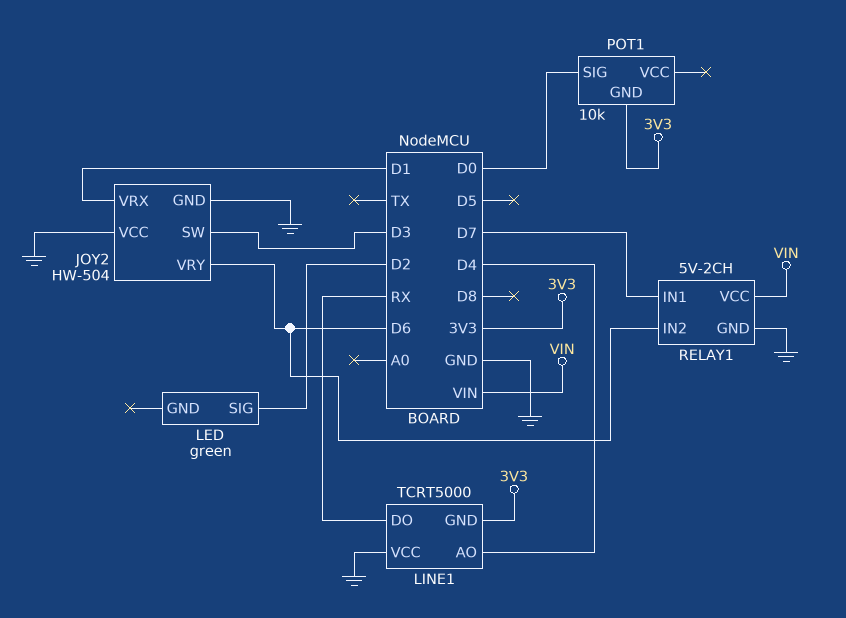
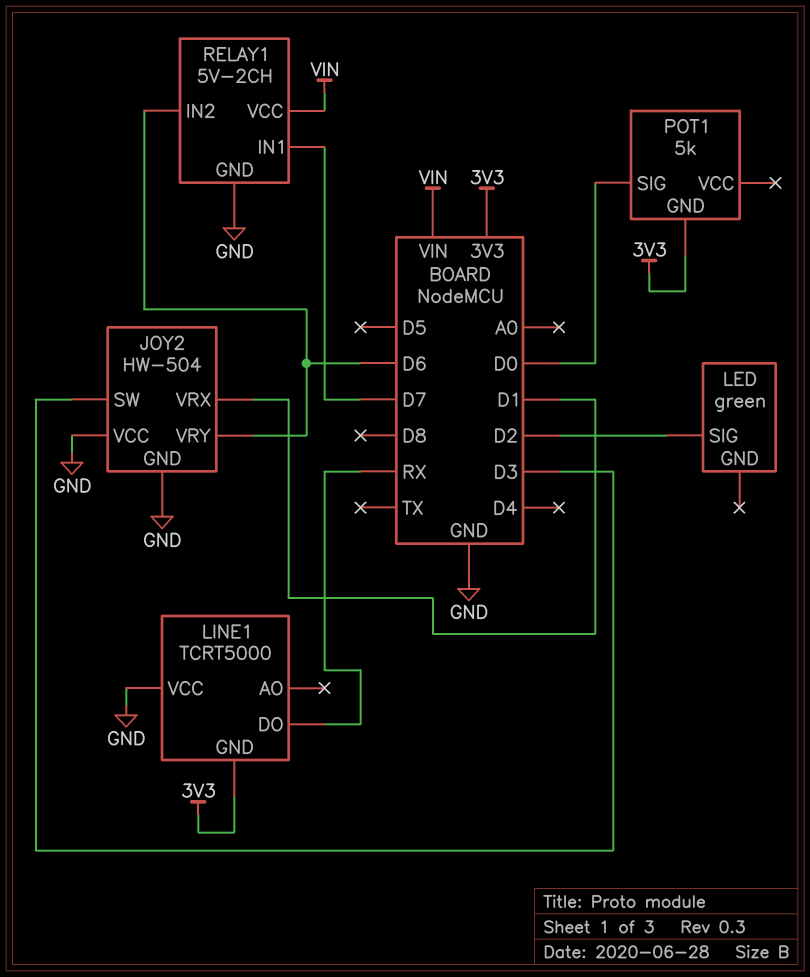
LINE1 pin AO: D4 -> none
POT1: 10k -> 5k

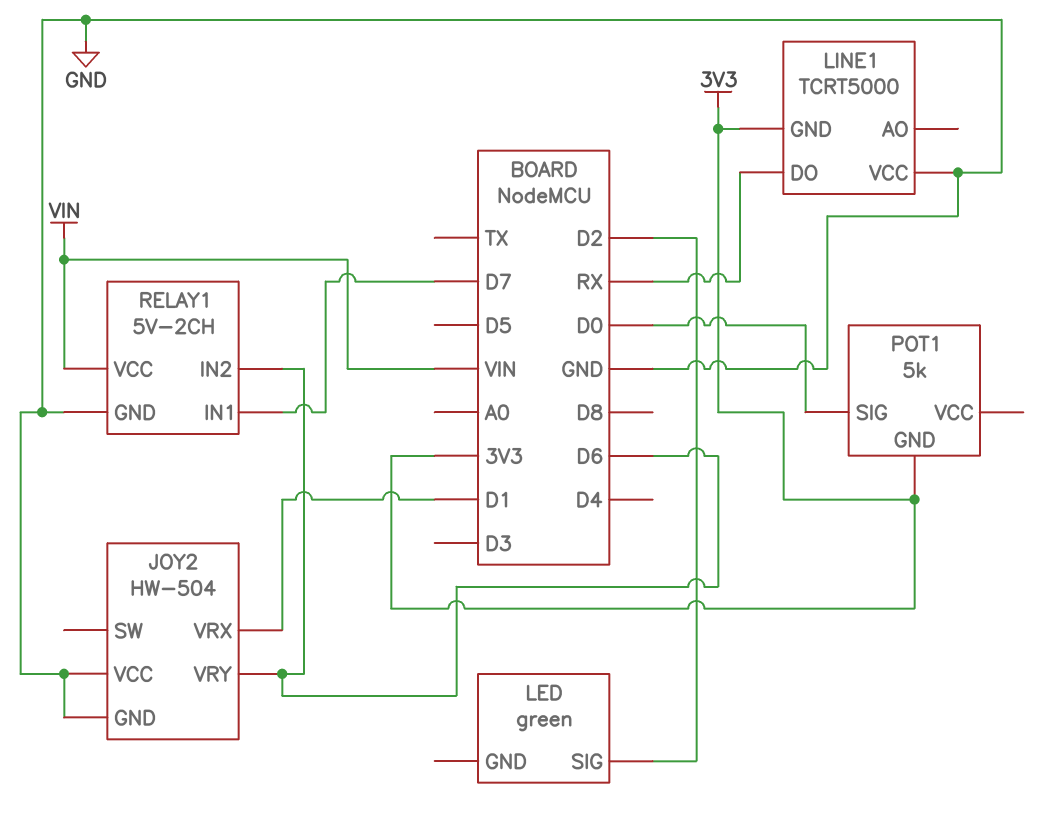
JOY2 pin SW: D3 -> none

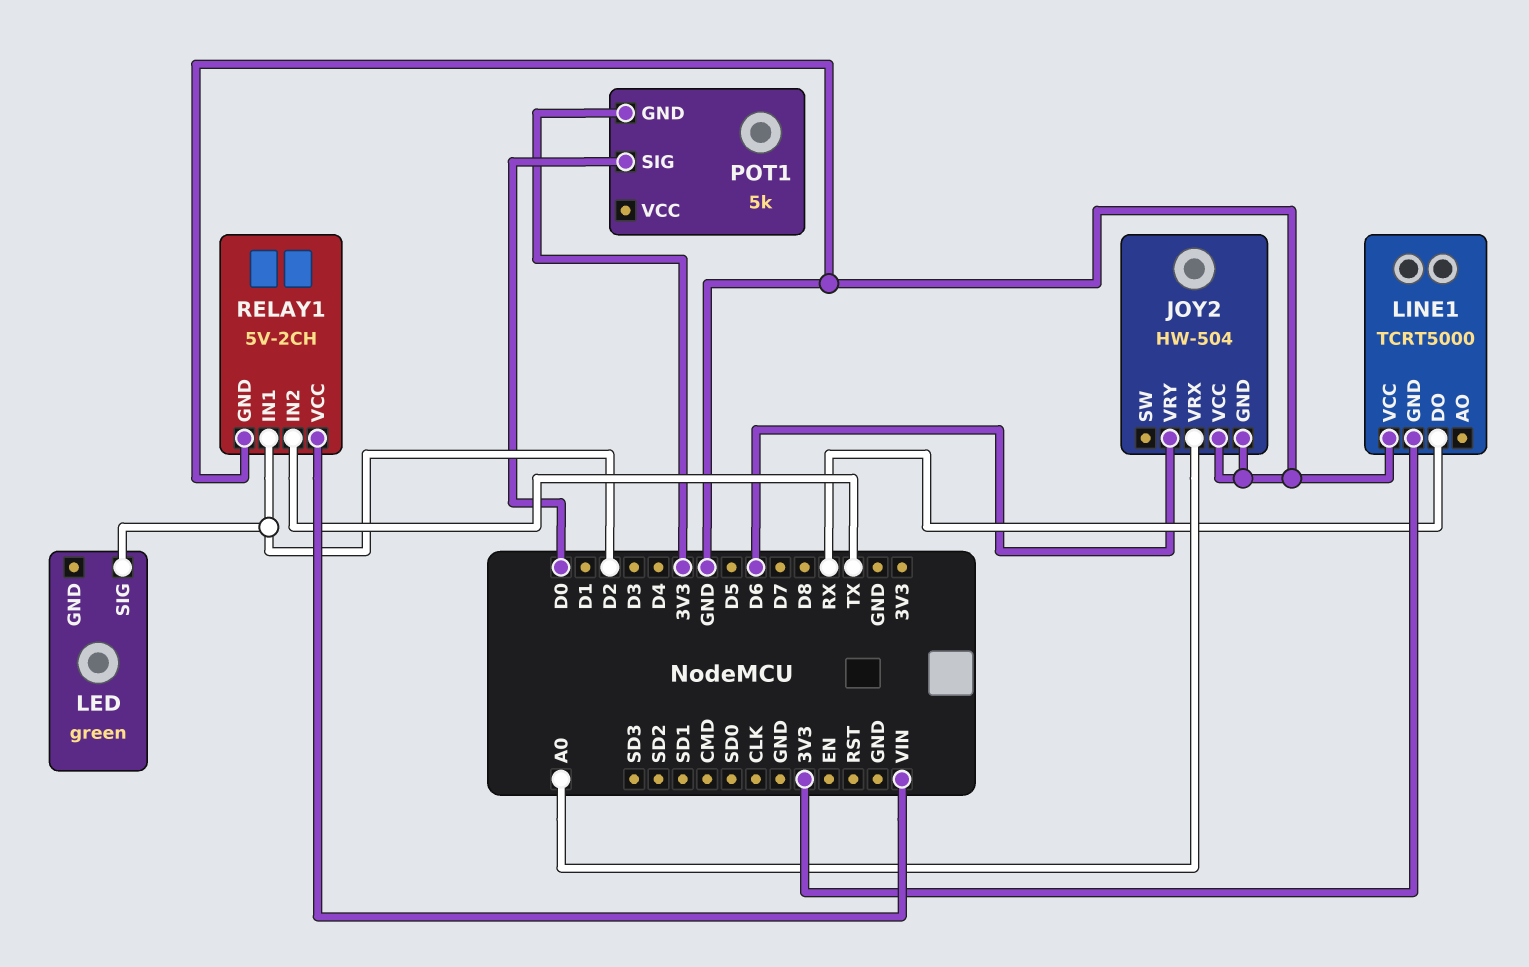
JOY2 pin VRX: D1 -> A0
RELAY1 pin IN1: D7 -> D2
RELAY1 pin IN2: D6 -> TX

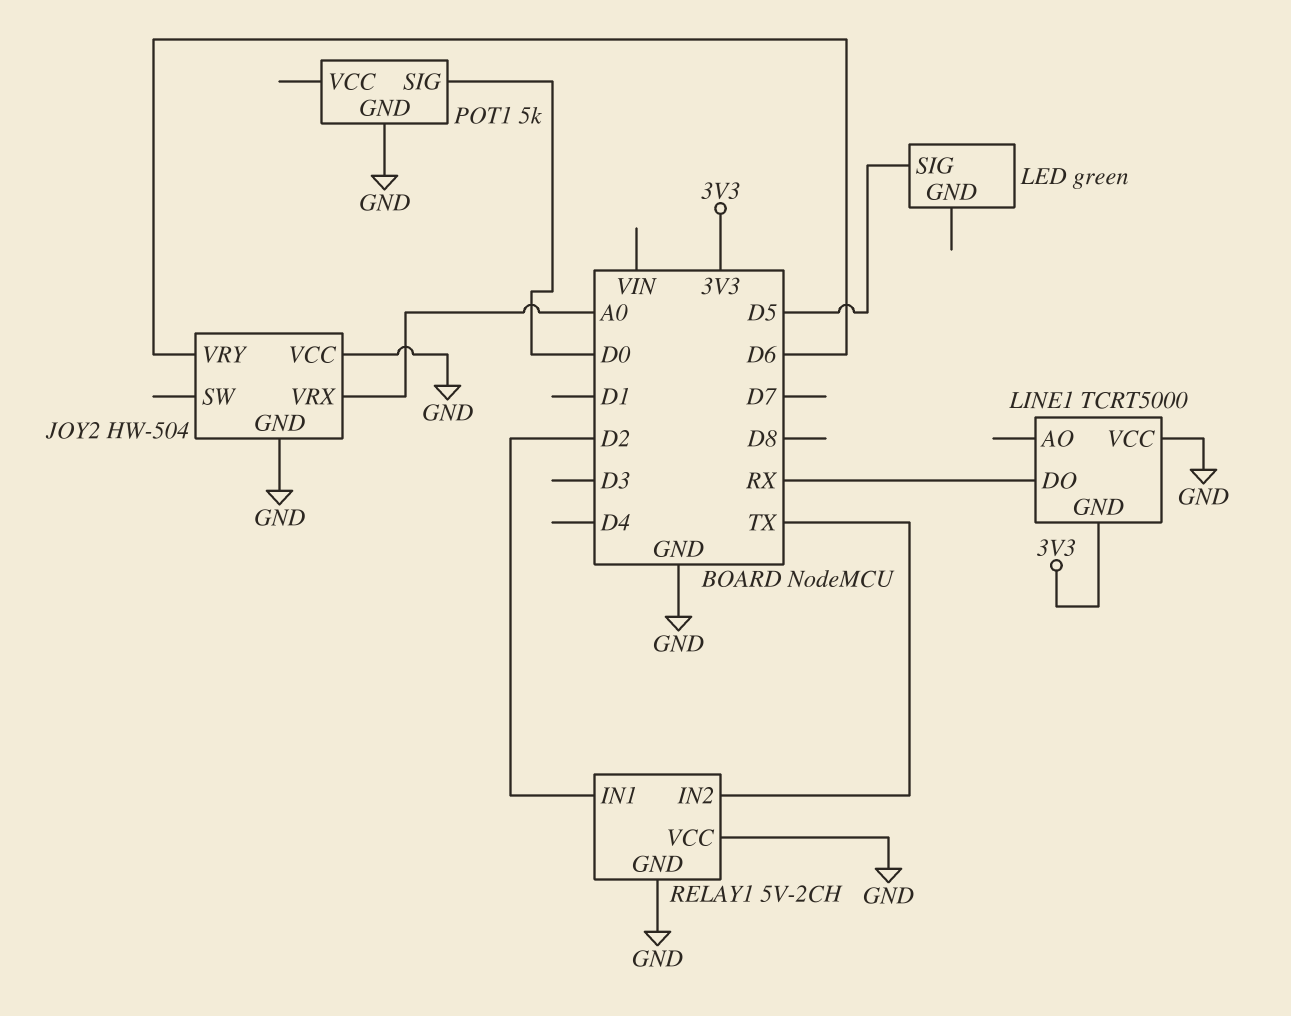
LED pin SIG: D2 -> D5
POT1 pin GND: 3V3 -> GND
RELAY1 pin VCC: VIN -> GND

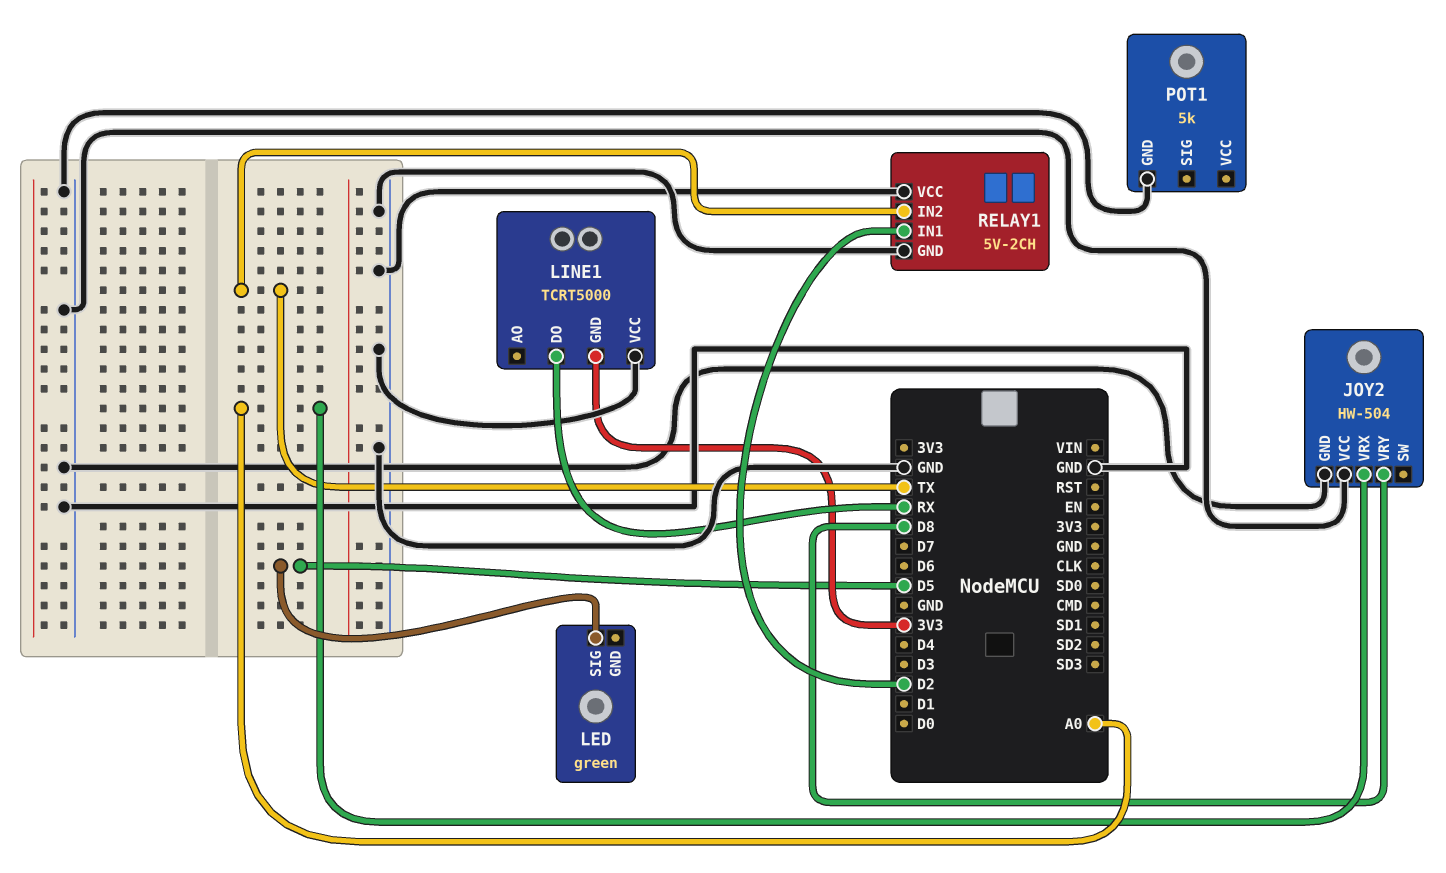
JOY2 pin VRY: D6 -> D8
POT1 pin SIG: D0 -> none

